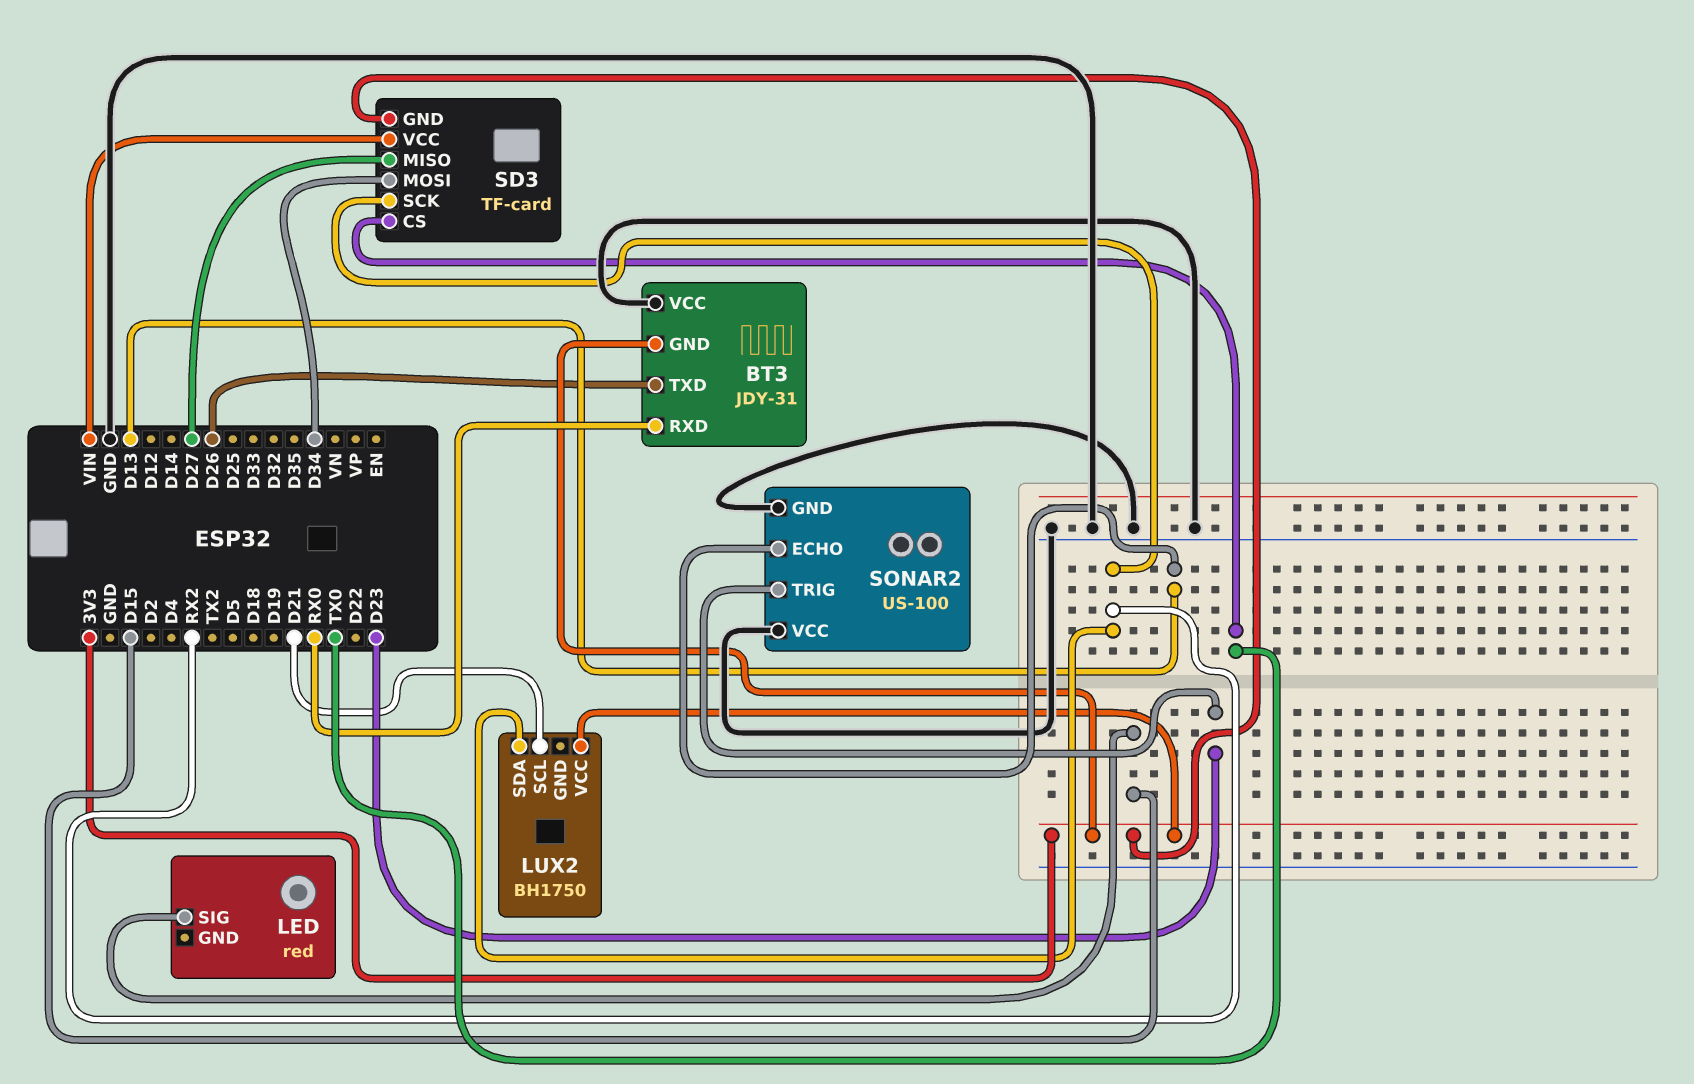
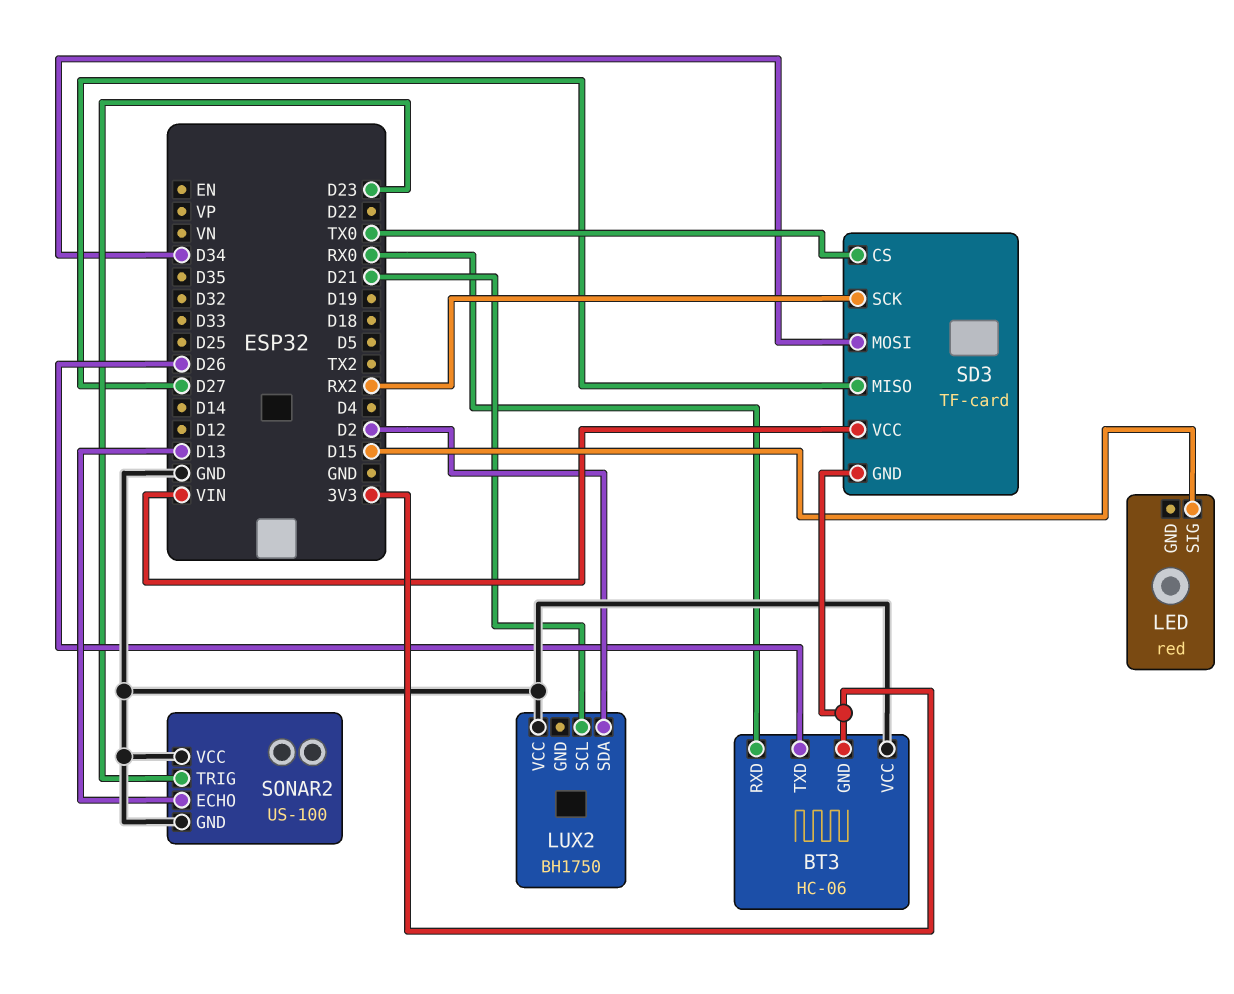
BT3: JDY-31 -> HC-06
LUX2 pin SDA: RX2 -> D2
LUX2 pin VCC: 3V3 -> GND

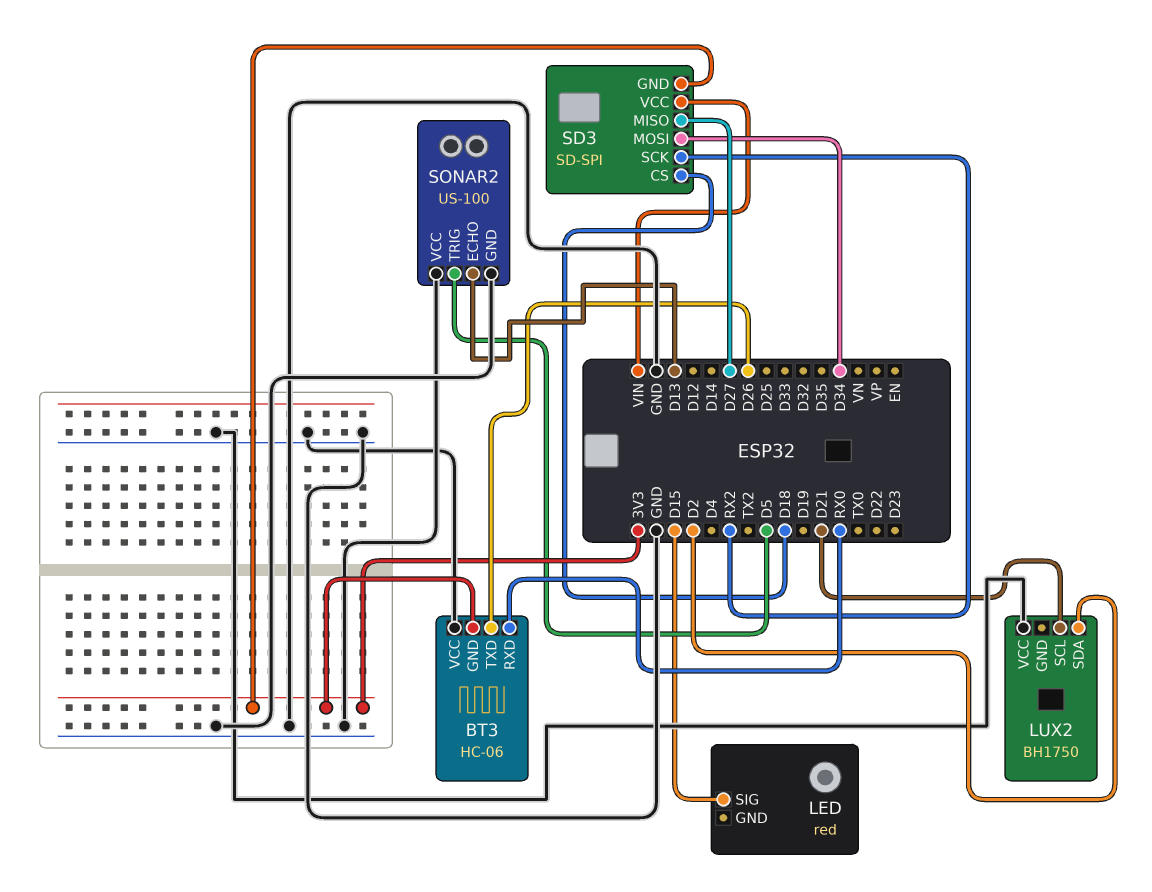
SD3: TF-card -> SD-SPI
SD3 pin CS: TX0 -> D18
SONAR2 pin TRIG: D23 -> D5

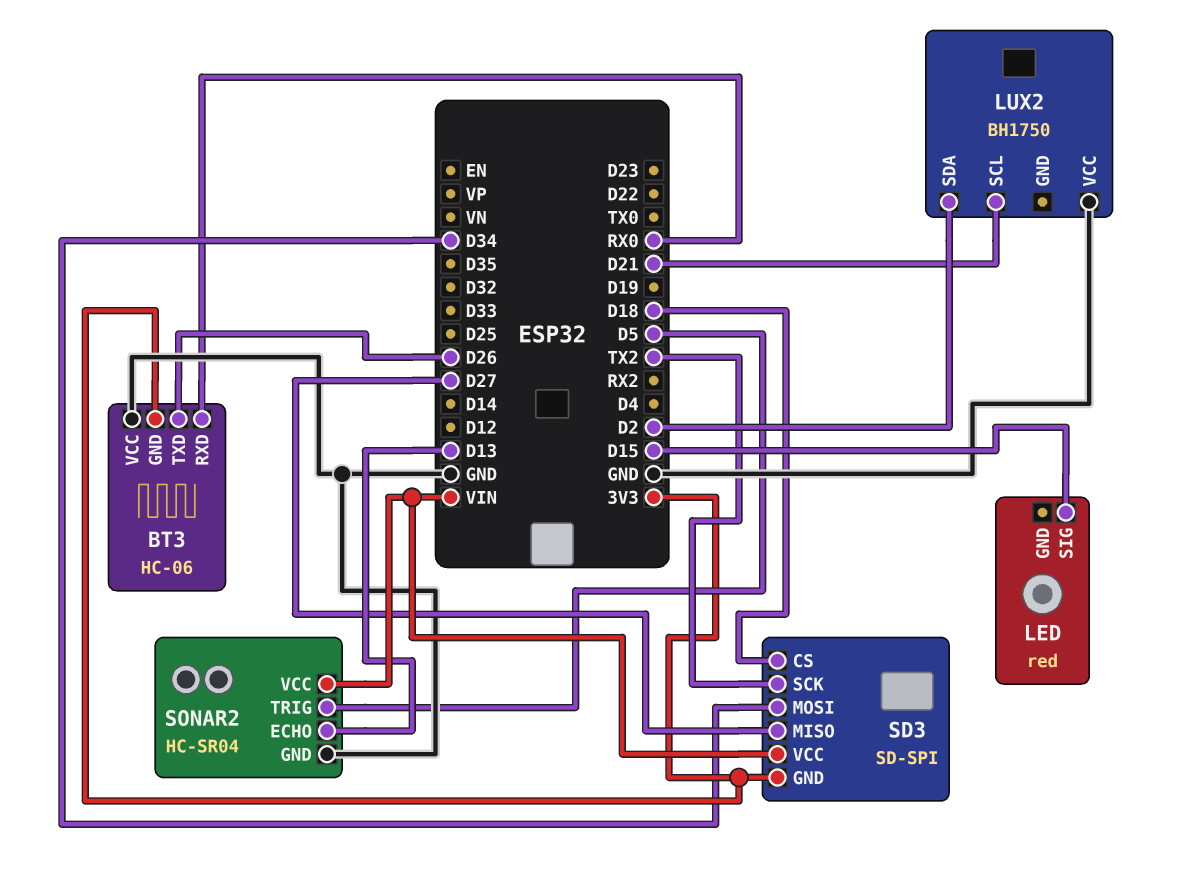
SD3 pin SCK: RX2 -> TX2
SONAR2: US-100 -> HC-SR04
SONAR2 pin VCC: GND -> VIN

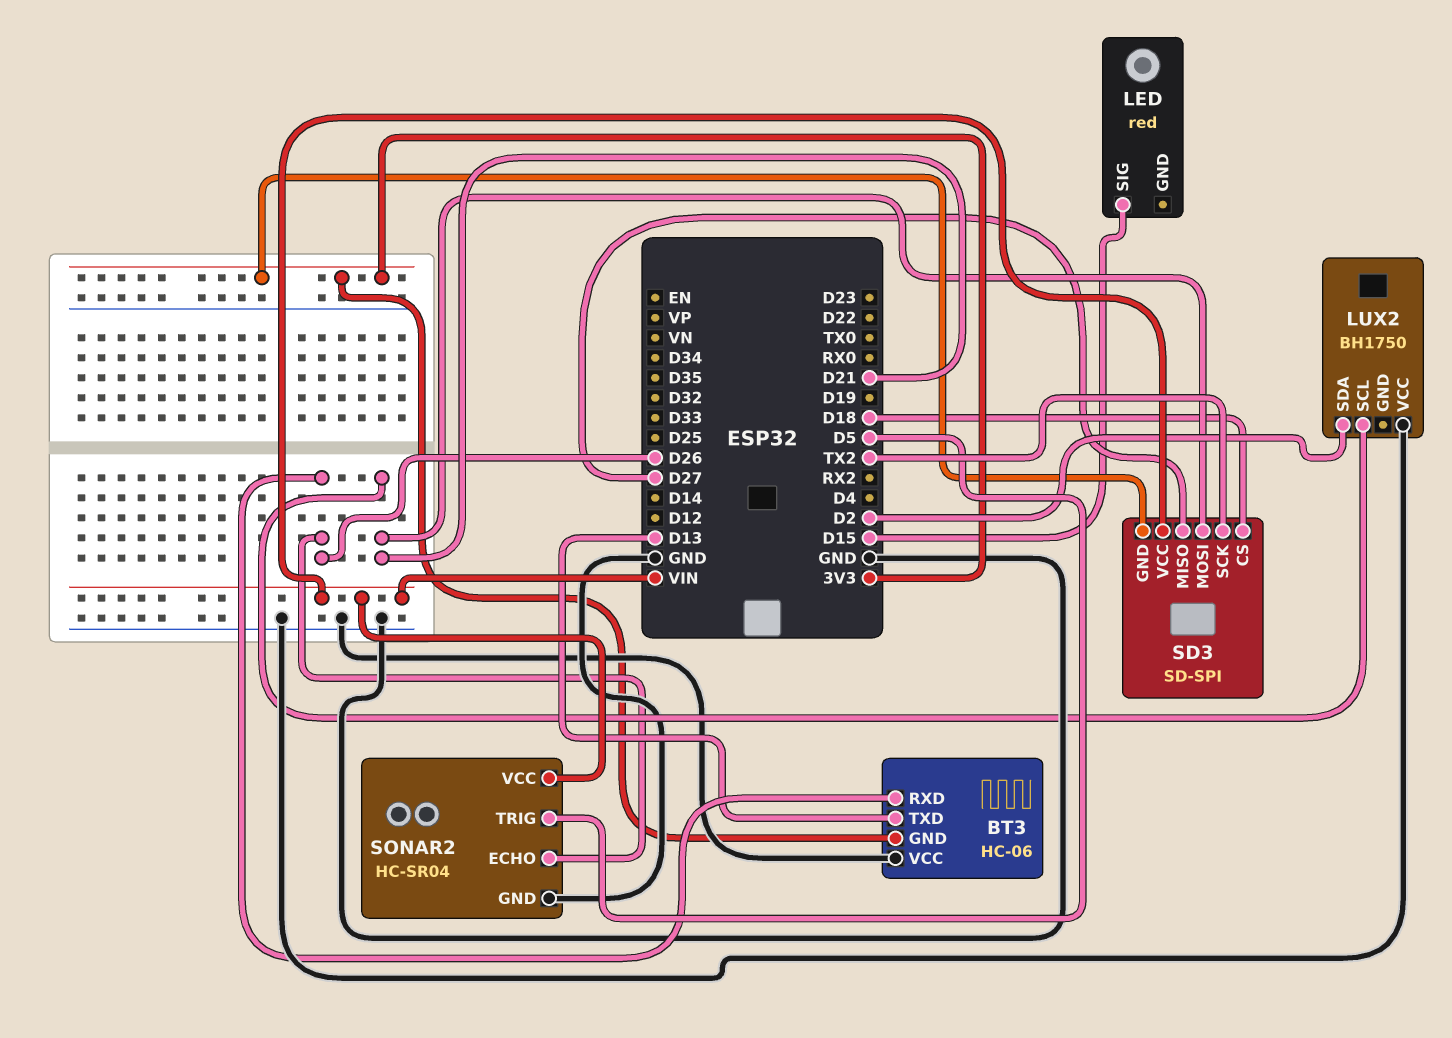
BT3 pin RXD: RX0 -> D26
BT3 pin TXD: D26 -> D13
SD3 pin MOSI: D34 -> D21
SONAR2 pin ECHO: D13 -> D26

